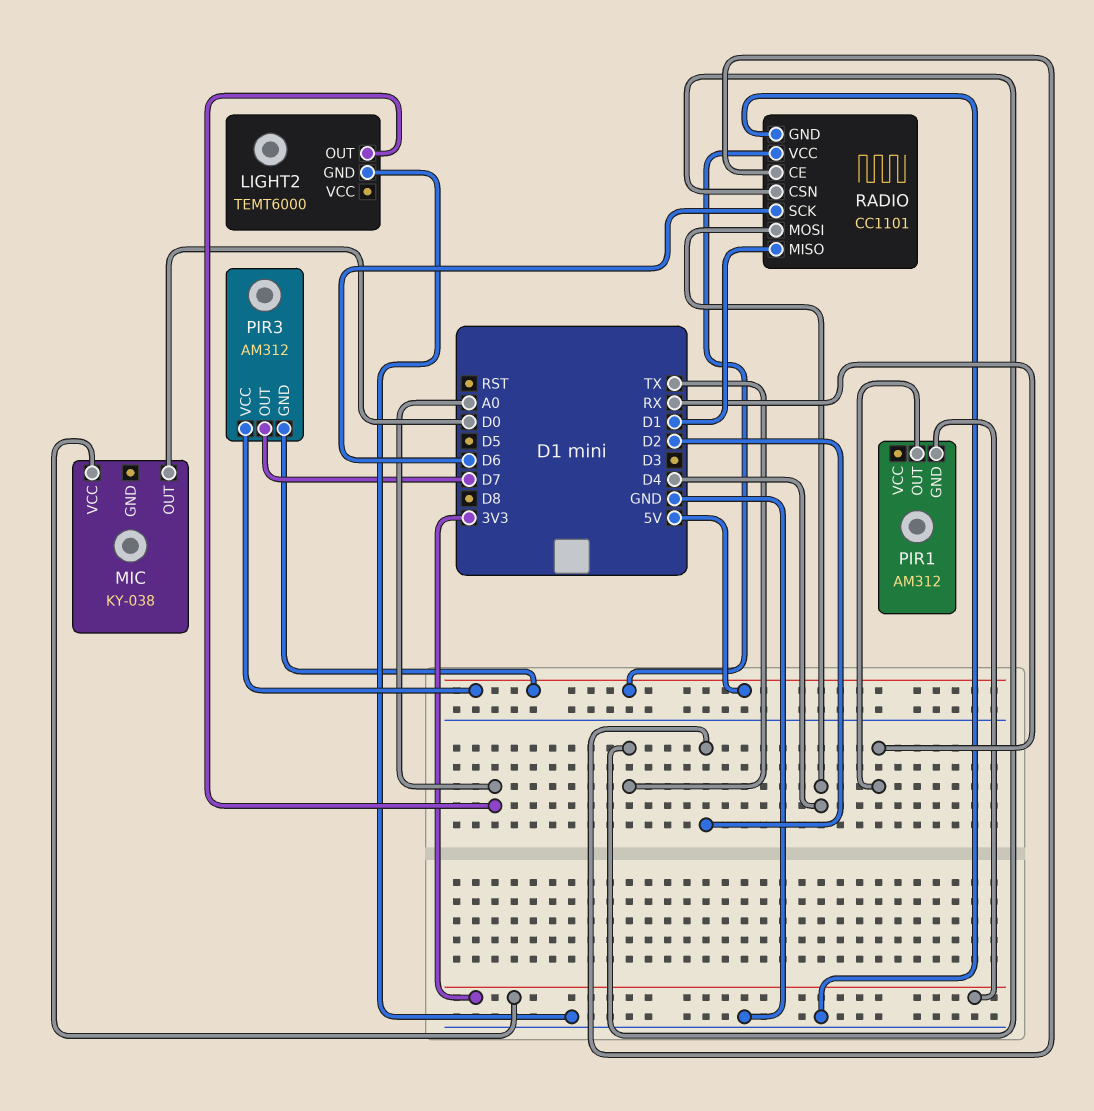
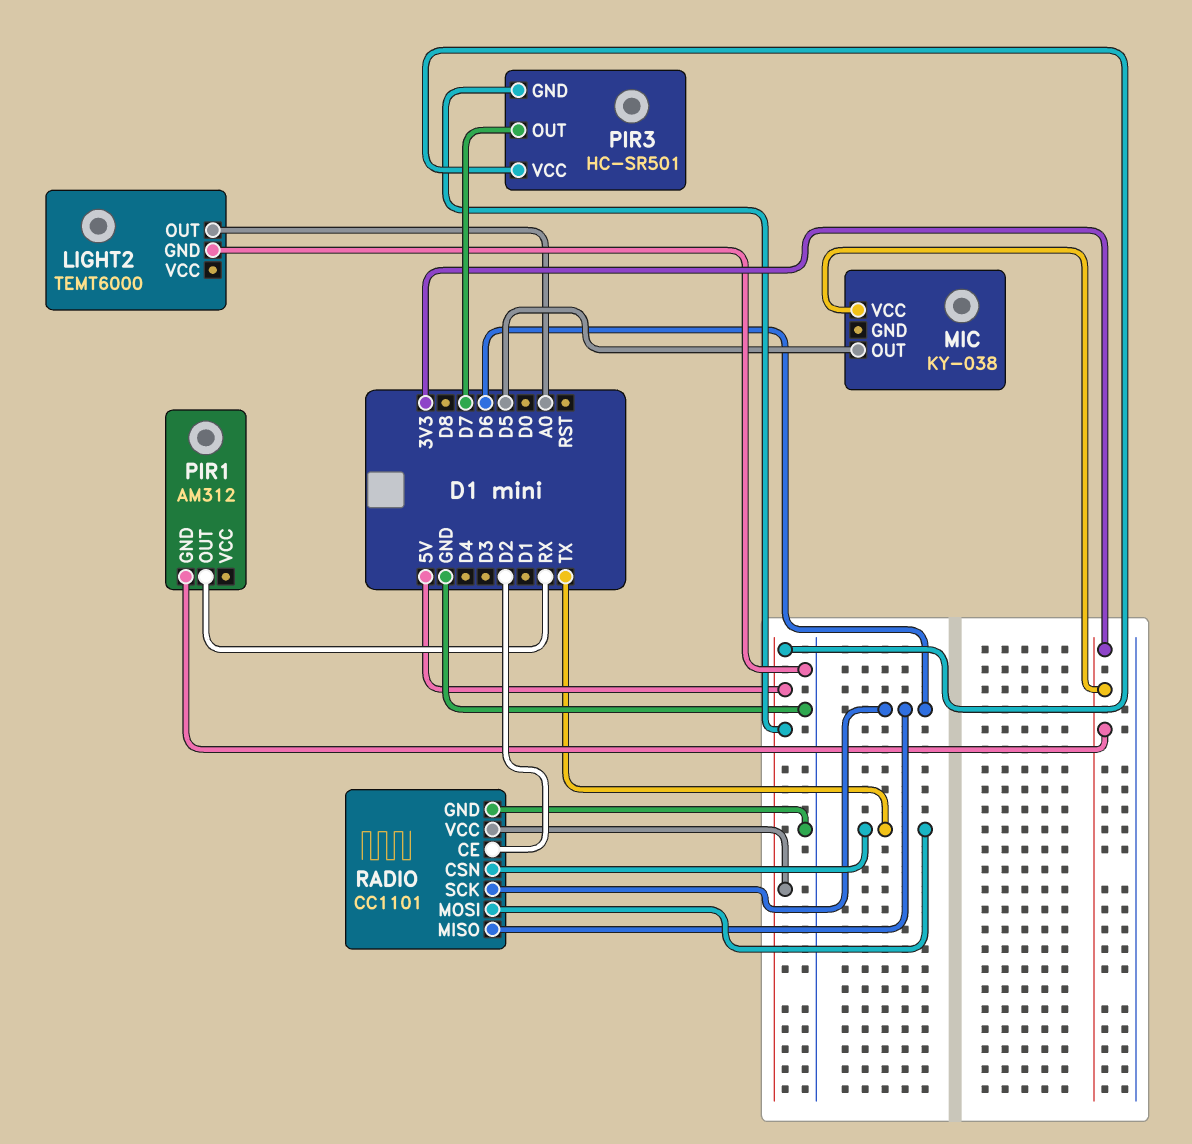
MIC pin OUT: D0 -> D5
PIR3: AM312 -> HC-SR501
RADIO pin MISO: D1 -> D6
RADIO pin MOSI: D4 -> TX

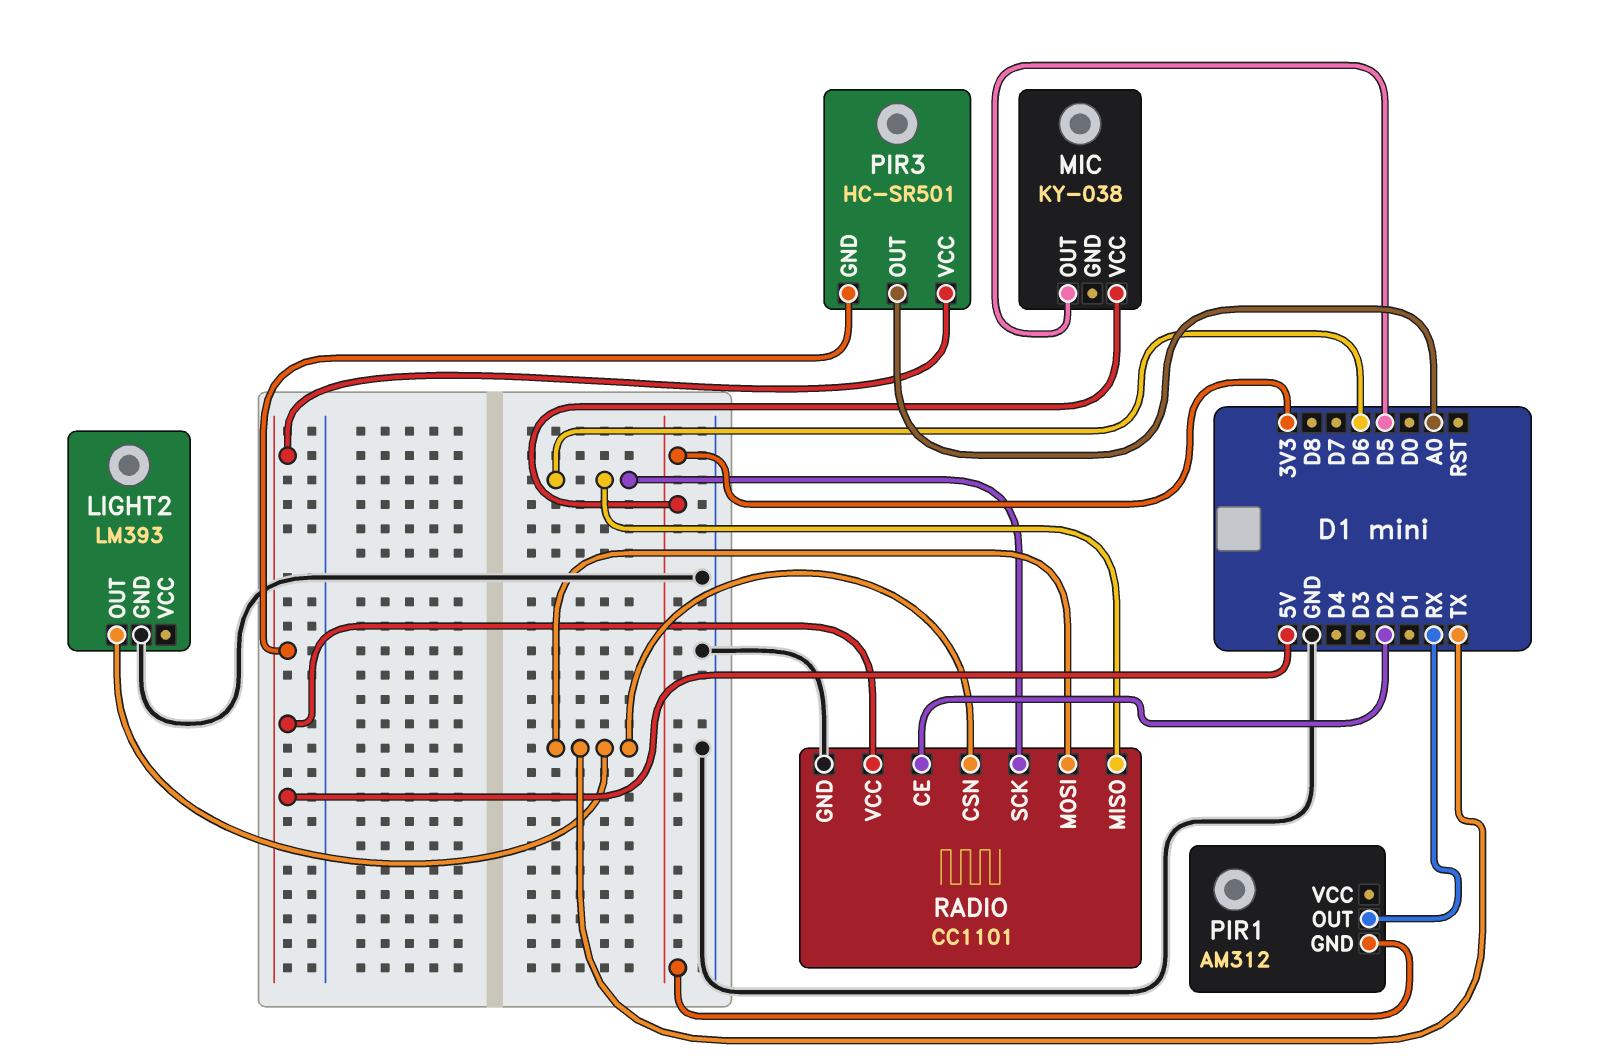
LIGHT2: TEMT6000 -> LM393
LIGHT2 pin OUT: A0 -> TX
PIR3 pin OUT: D7 -> A0

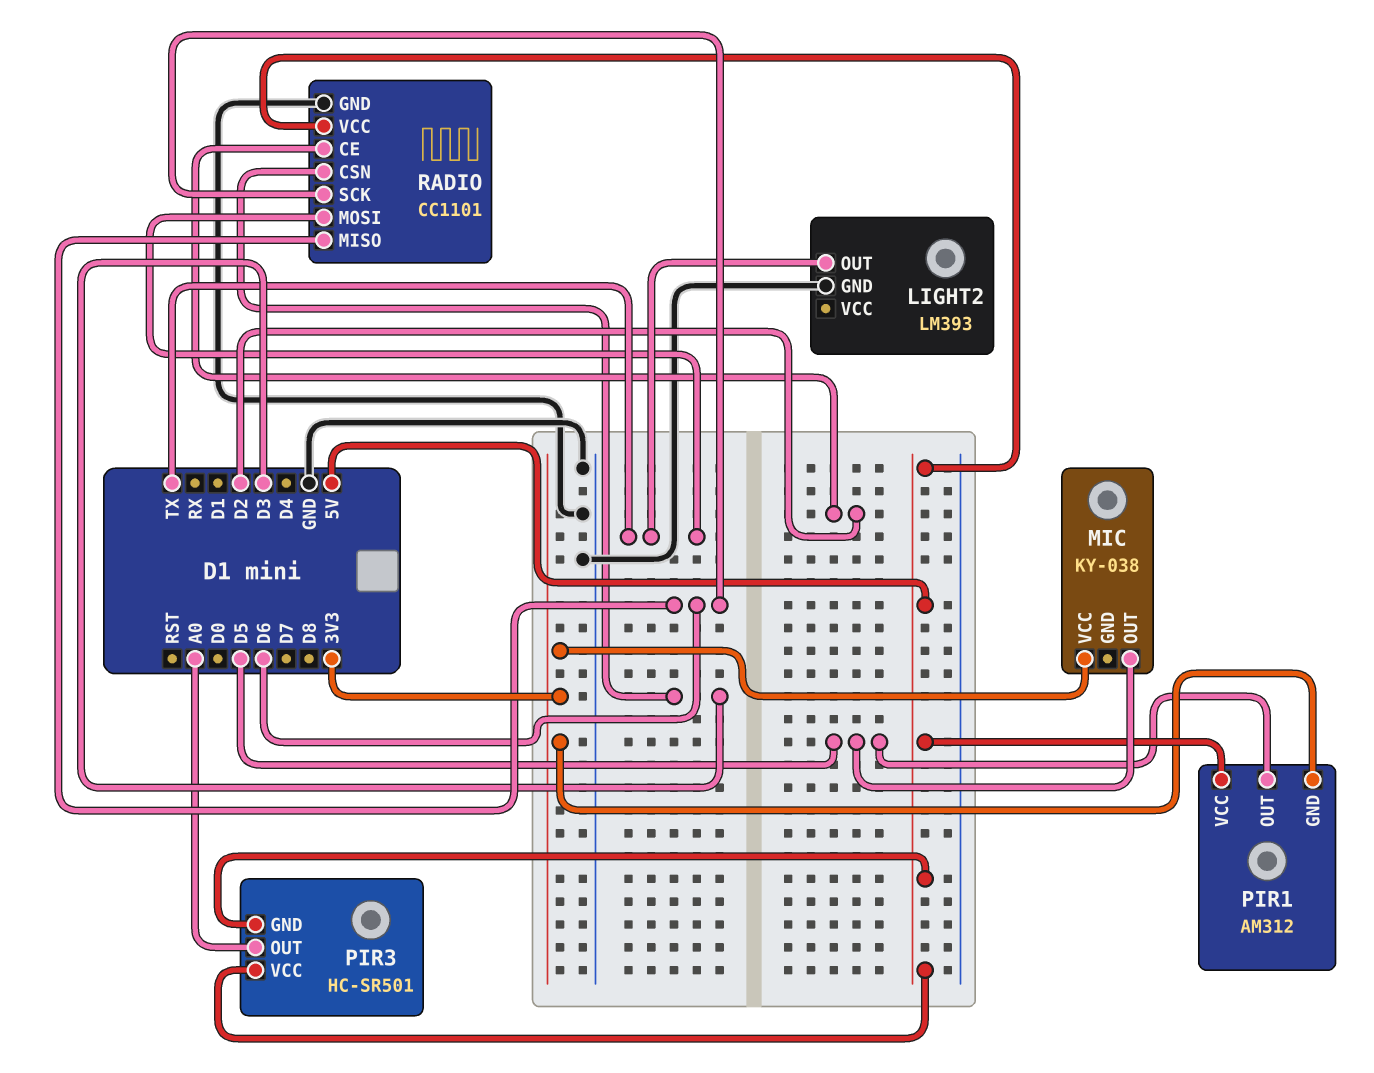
PIR1 pin OUT: RX -> D5
PIR1 pin VCC: none -> 5V
RADIO pin CSN: TX -> D3

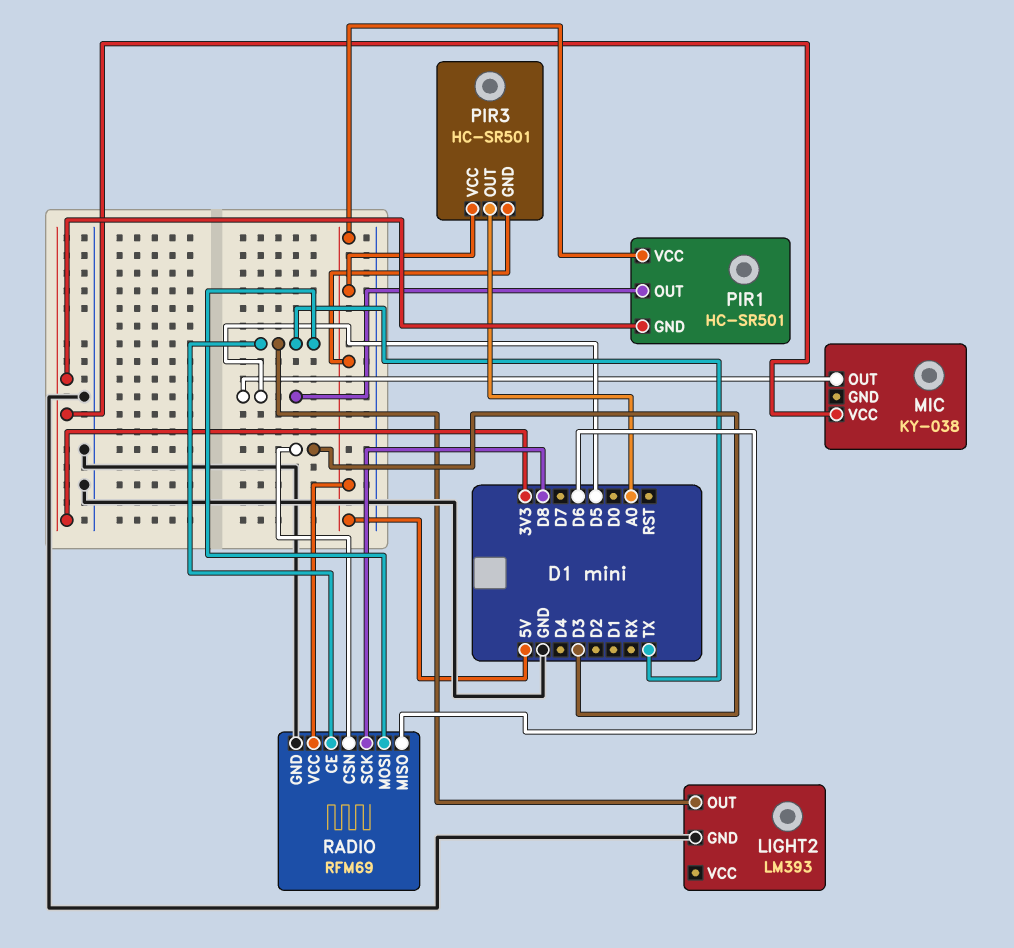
PIR1: AM312 -> HC-SR501
RADIO: CC1101 -> RFM69
RADIO pin CE: D2 -> TX
RADIO pin SCK: D6 -> D8

